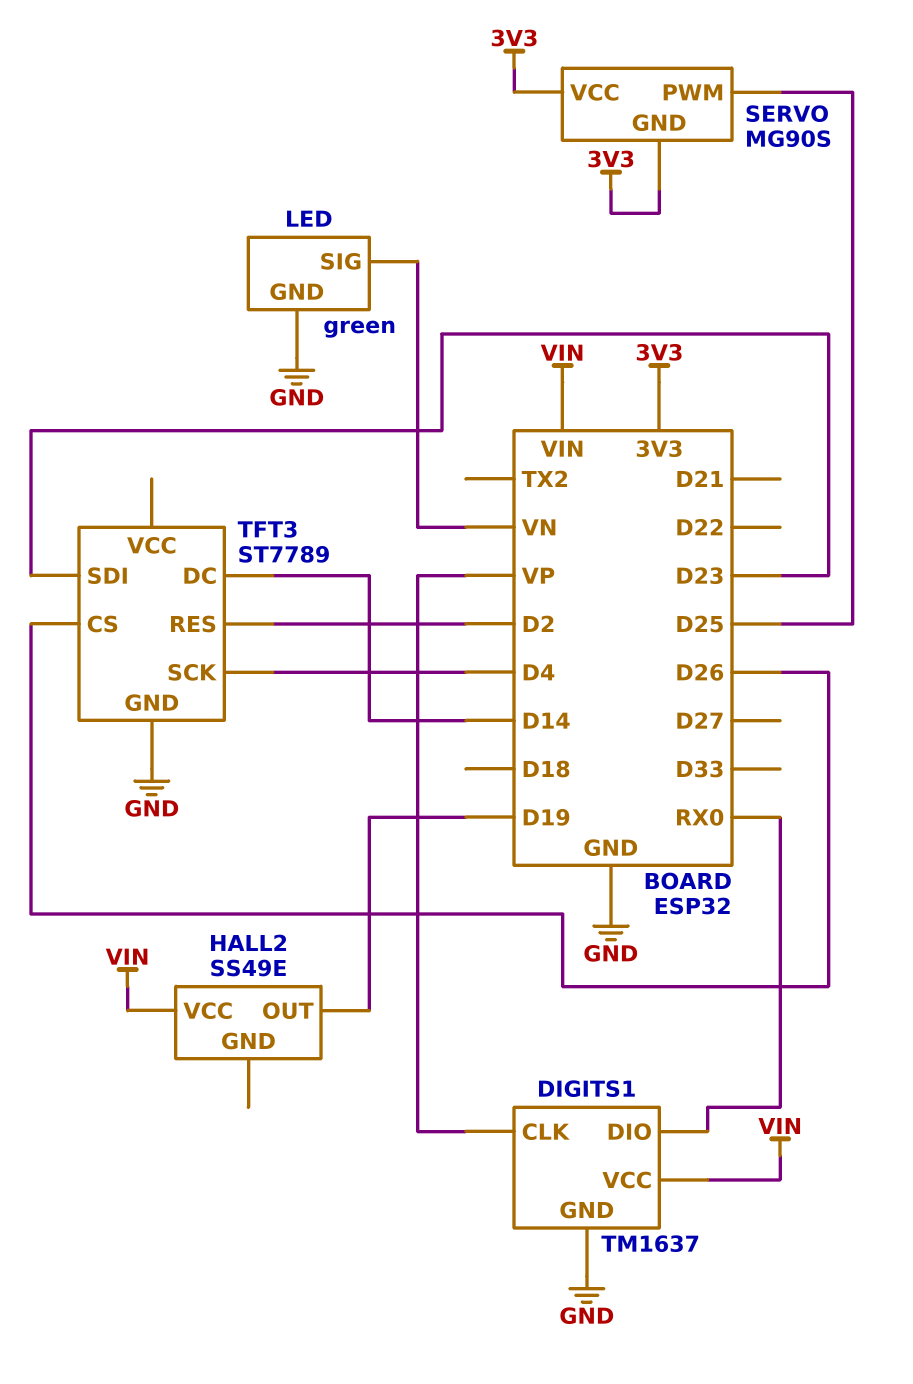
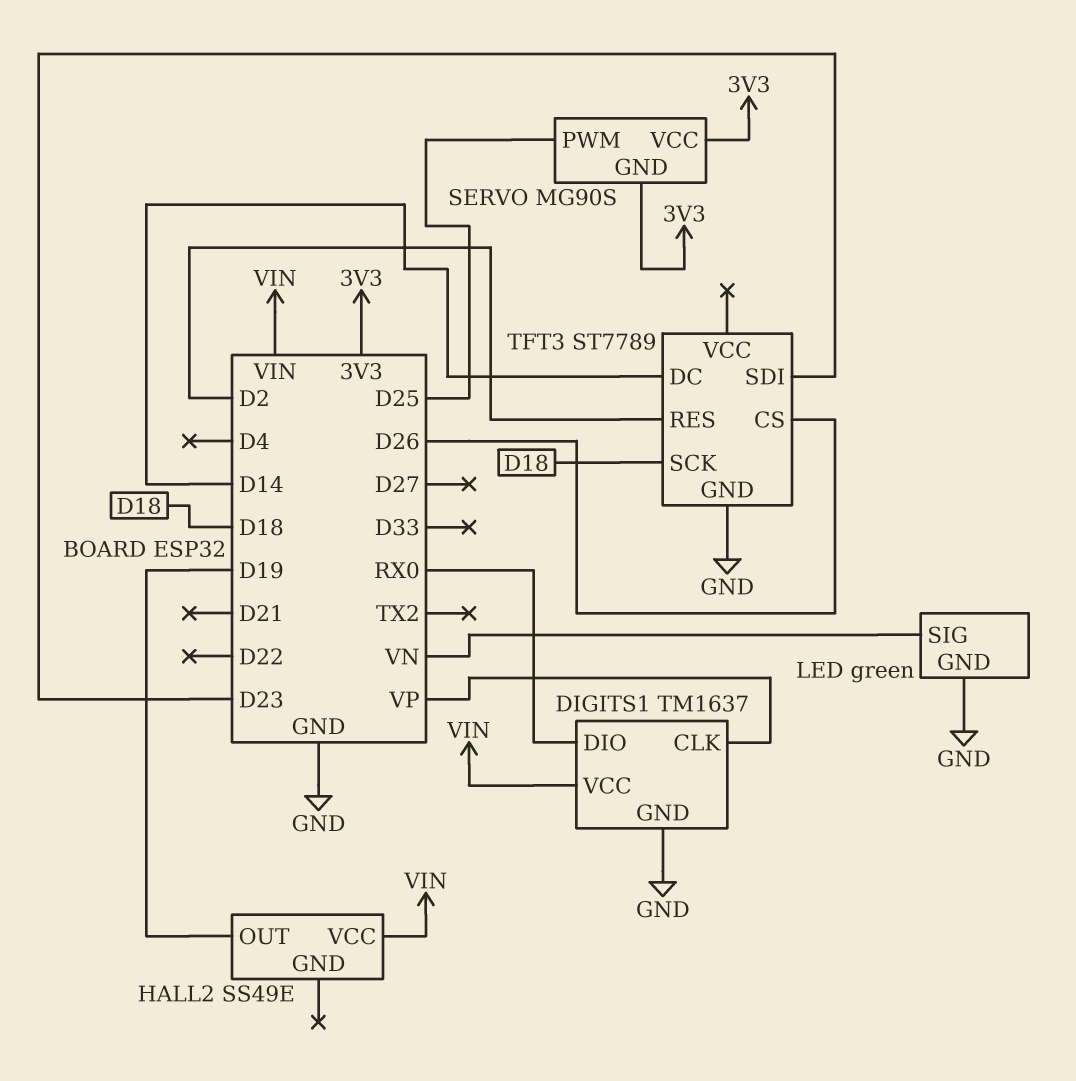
TFT3 pin SCK: D4 -> D18

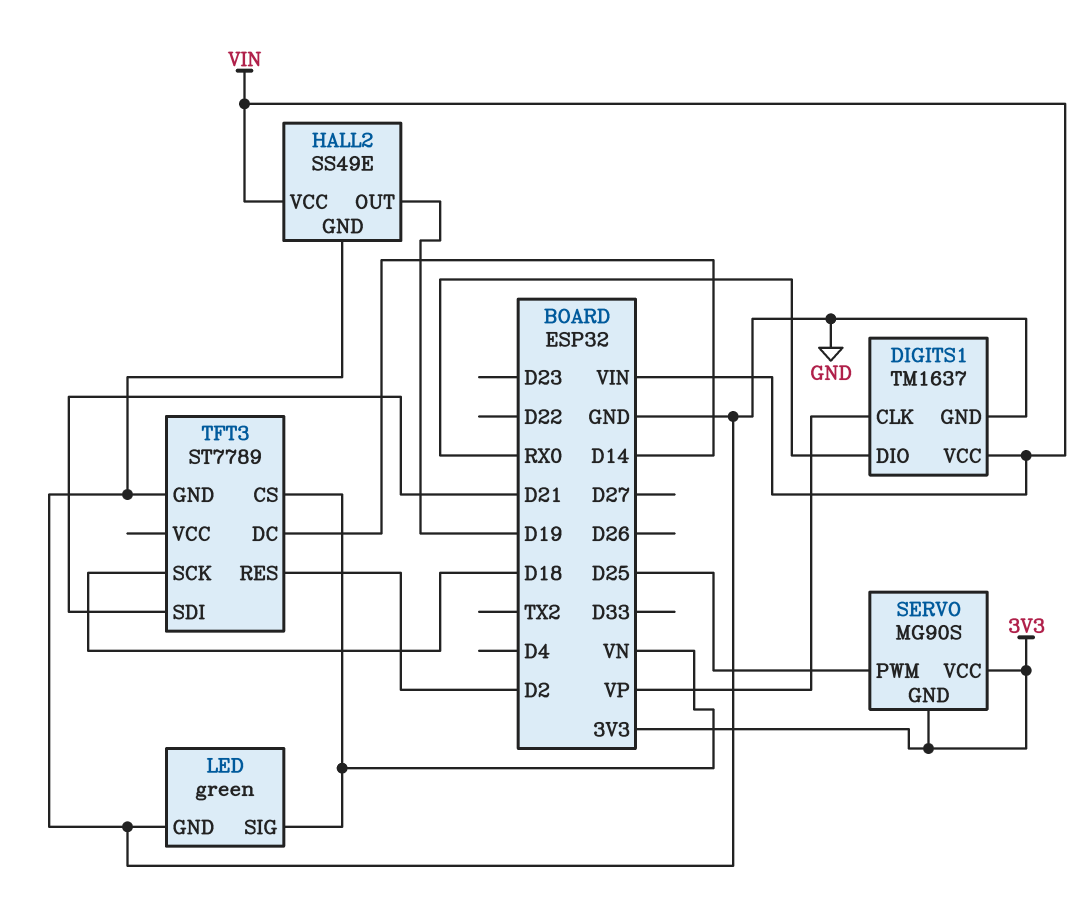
HALL2 pin GND: none -> GND
TFT3 pin CS: D26 -> VN
TFT3 pin SDI: D23 -> D21

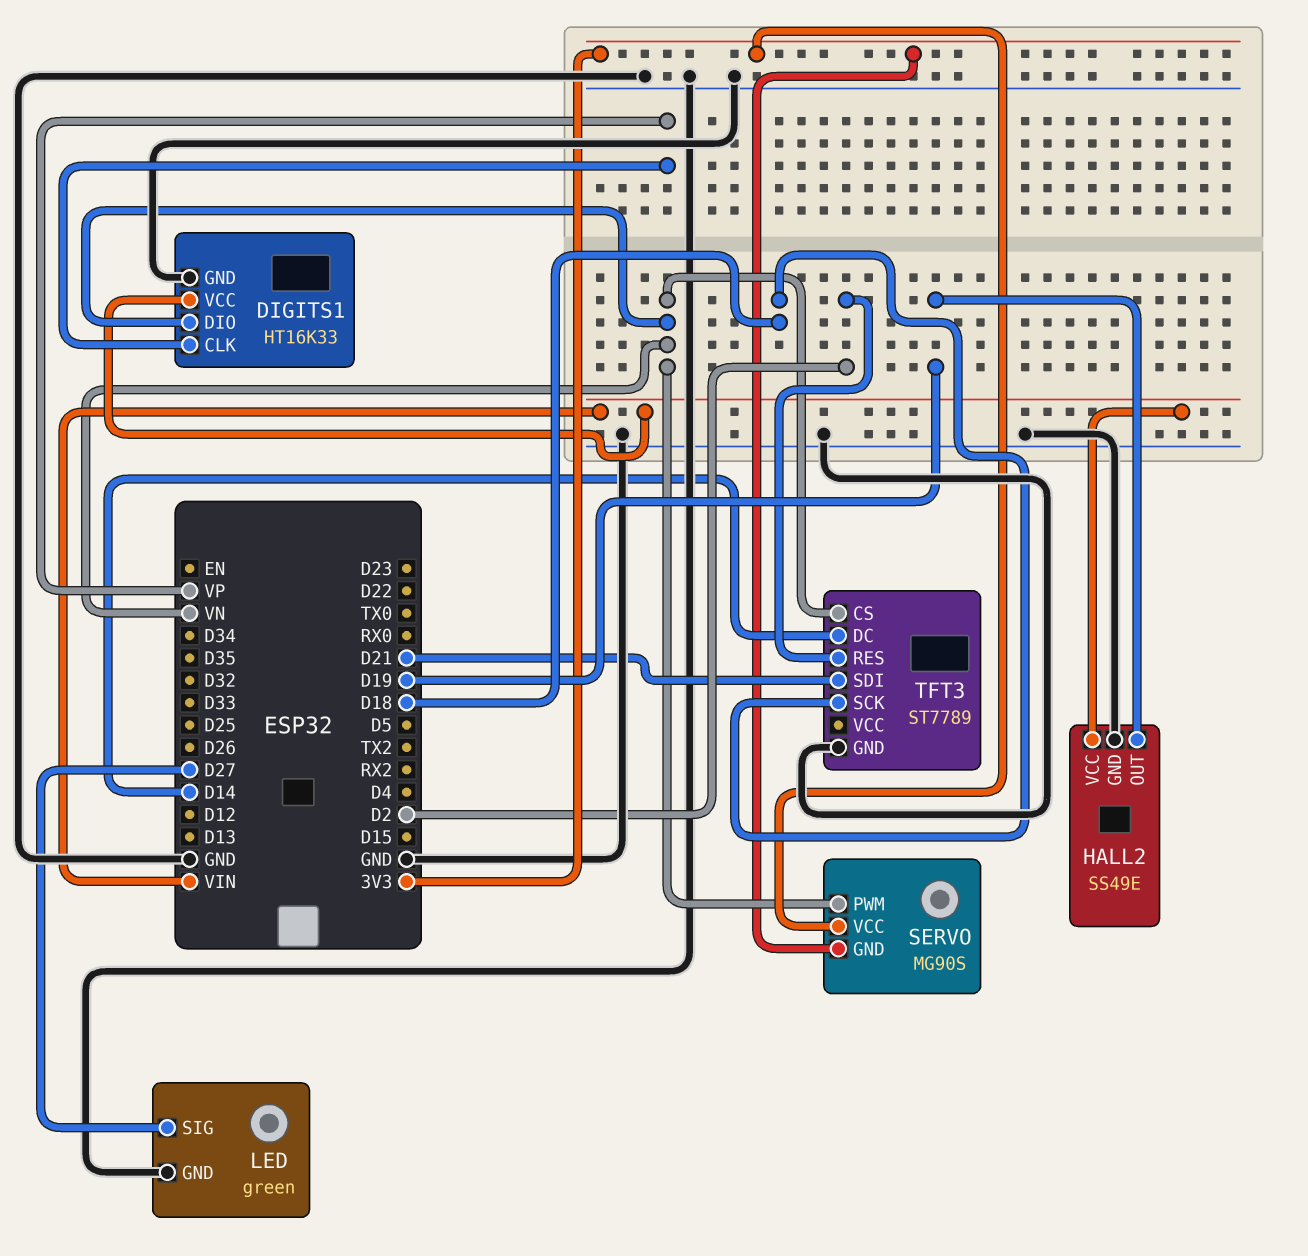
DIGITS1: TM1637 -> HT16K33
DIGITS1 pin DIO: RX0 -> VN
LED pin SIG: VN -> D27
SERVO pin PWM: D25 -> VN

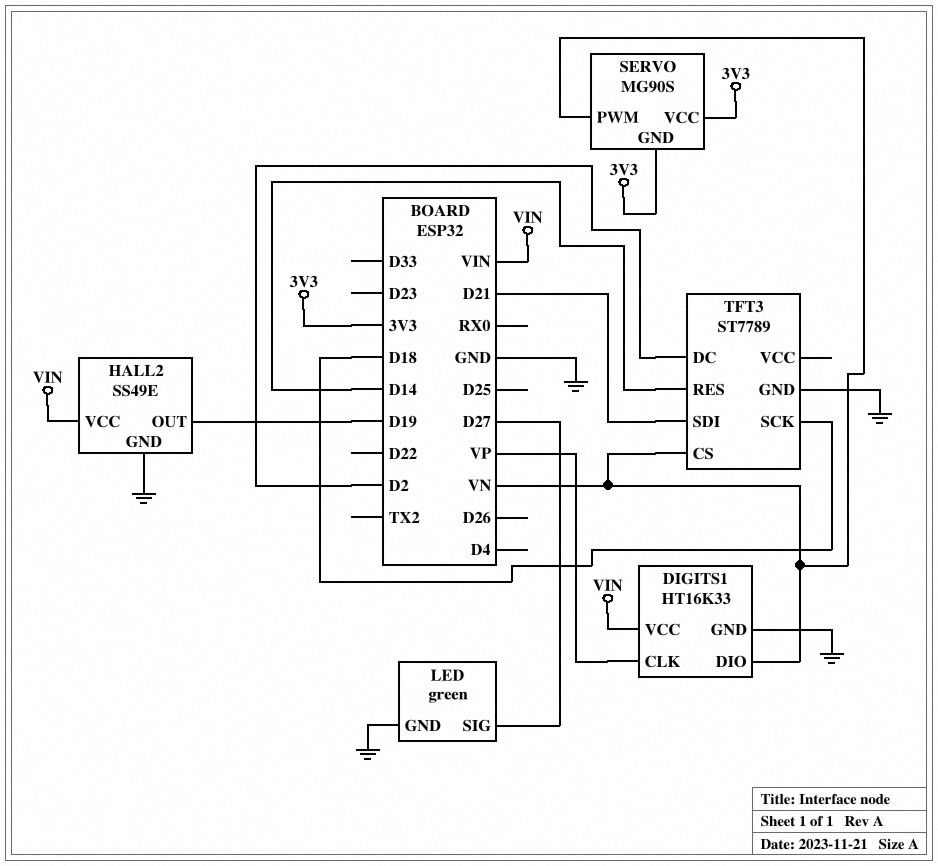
TFT3 pin DC: D14 -> D2
TFT3 pin RES: D2 -> D14

